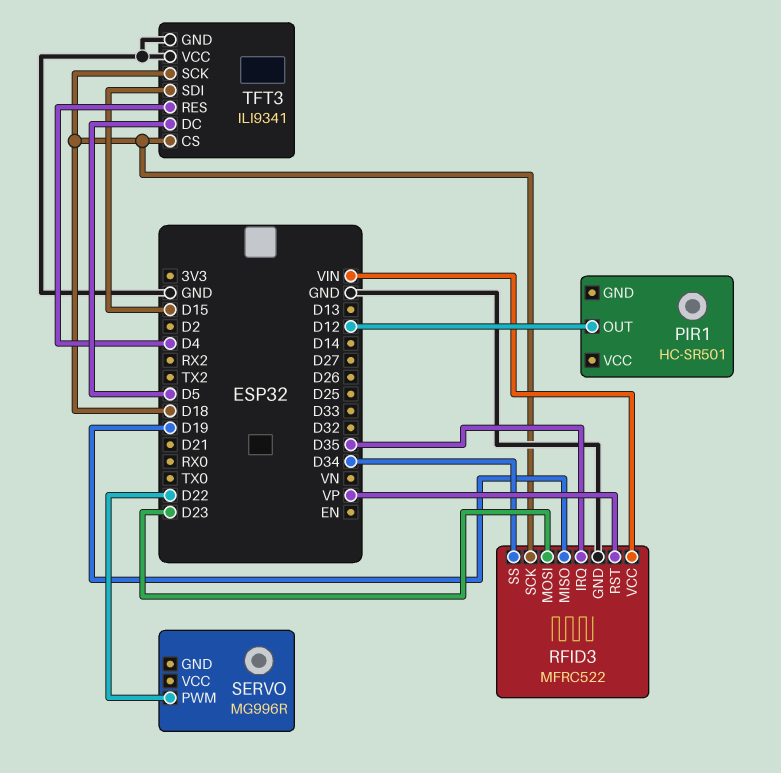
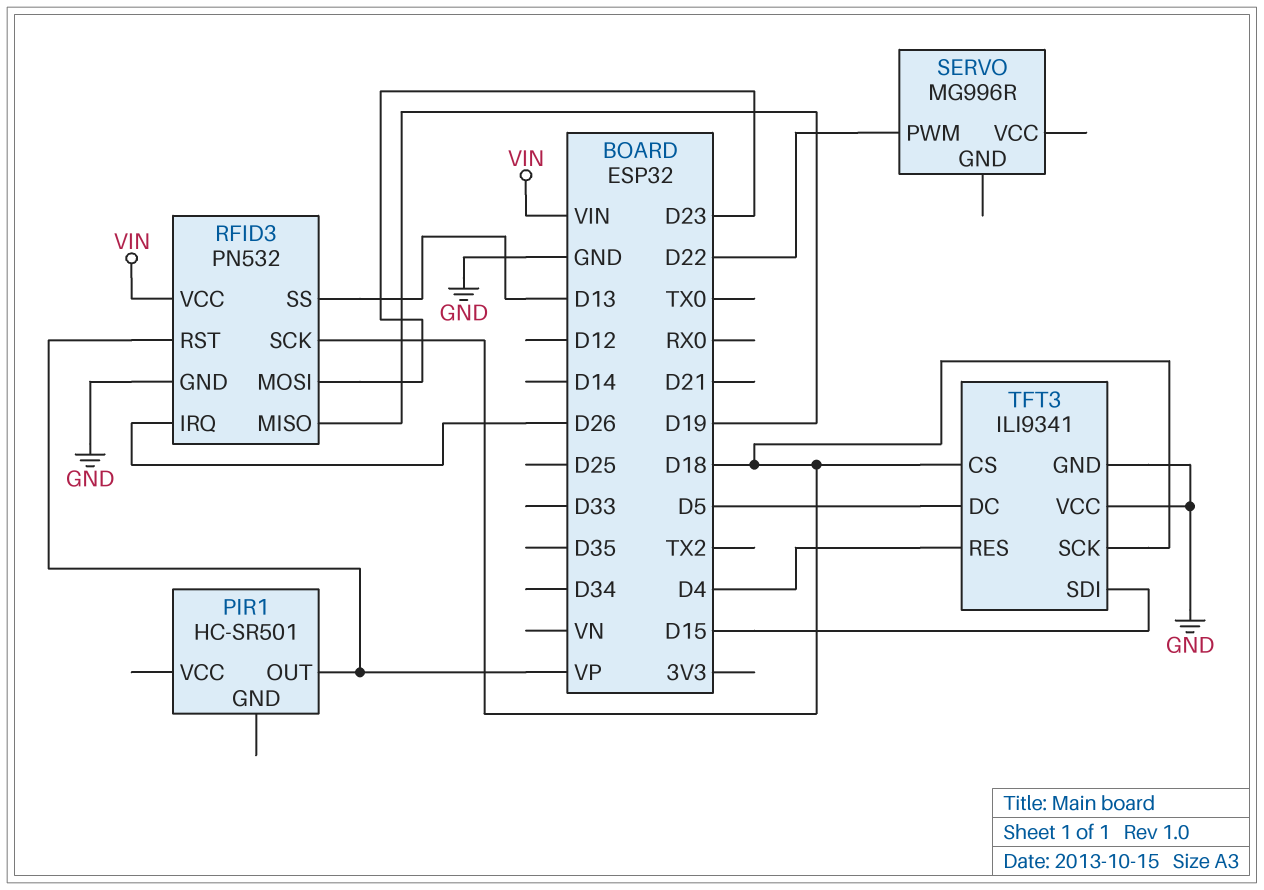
PIR1 pin OUT: D12 -> VP
RFID3: MFRC522 -> PN532
RFID3 pin IRQ: D35 -> D26
RFID3 pin SS: D34 -> D13

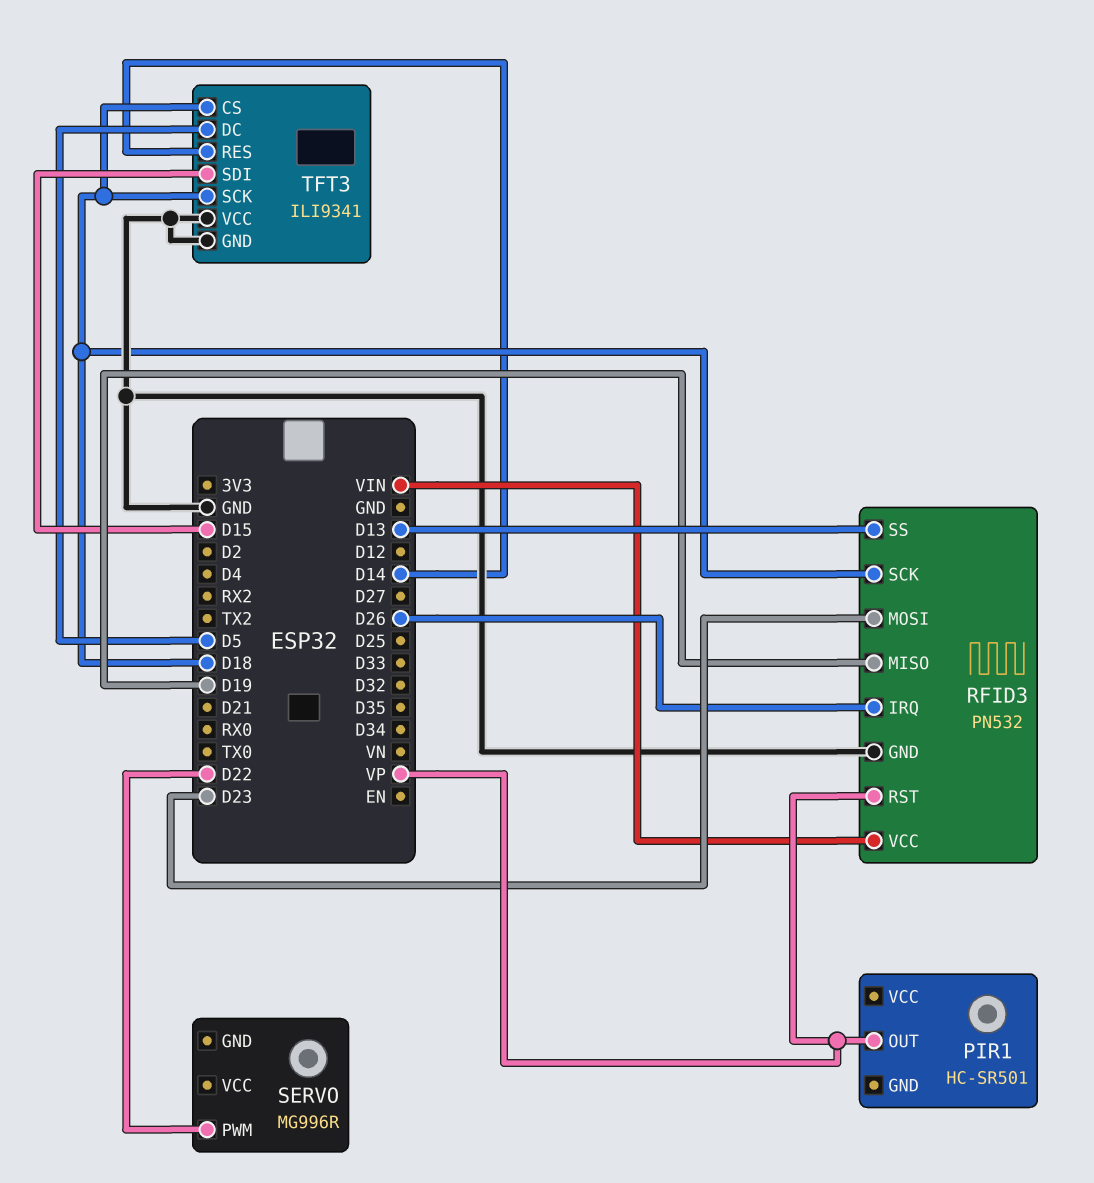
TFT3 pin RES: D4 -> D14

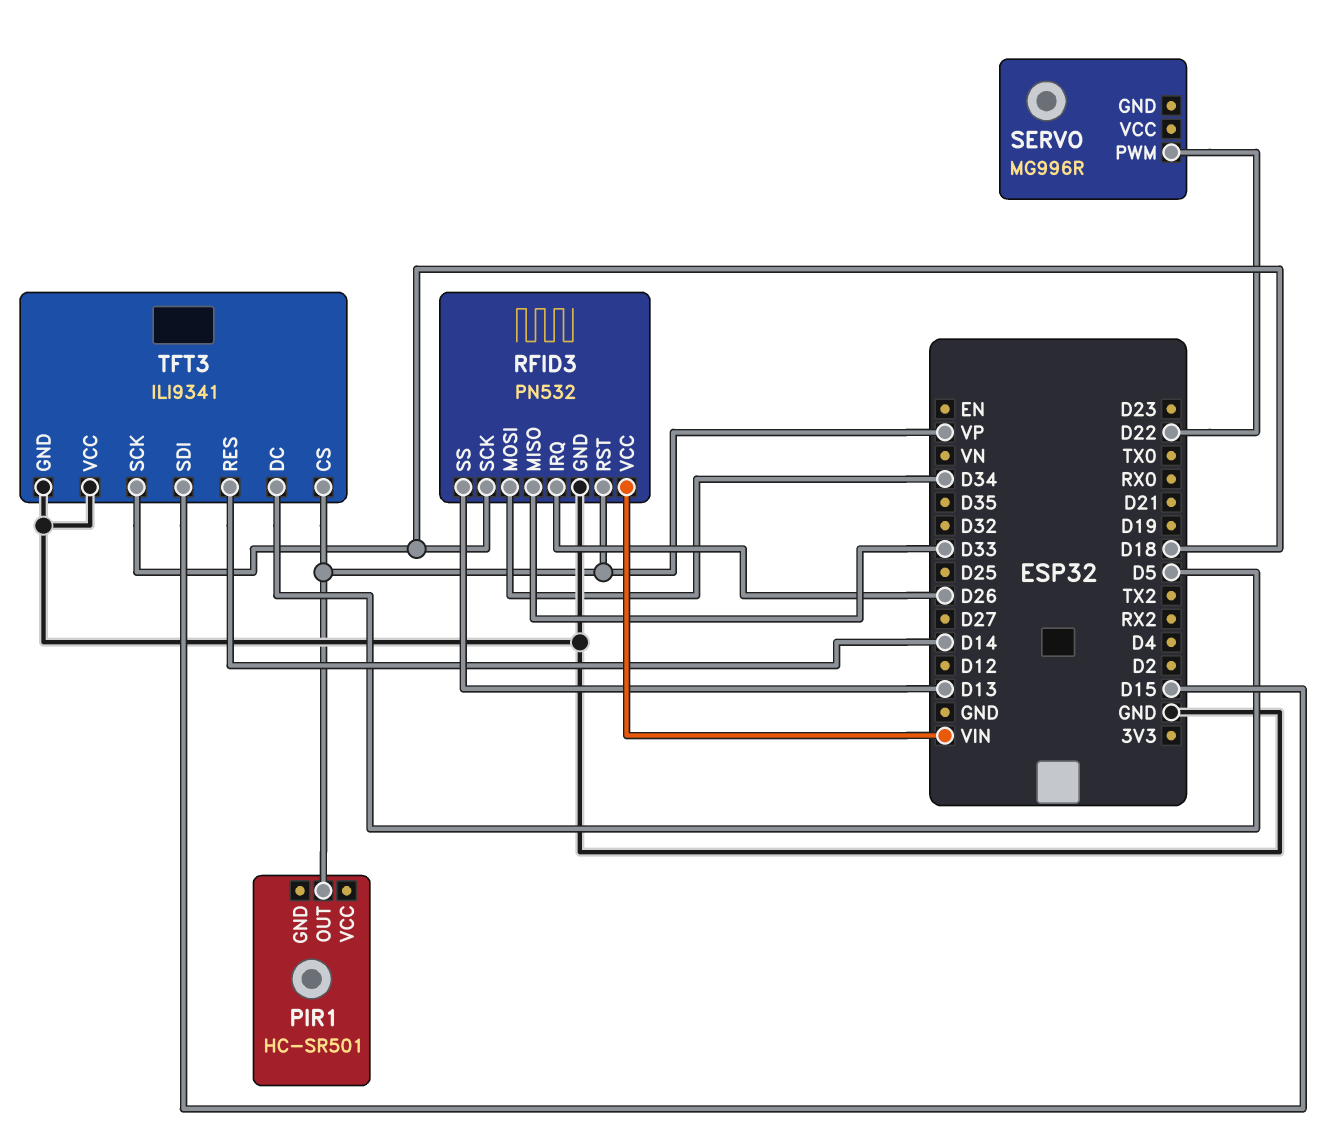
RFID3 pin MISO: D19 -> D33
RFID3 pin MOSI: D23 -> D34
TFT3 pin CS: D18 -> VP

